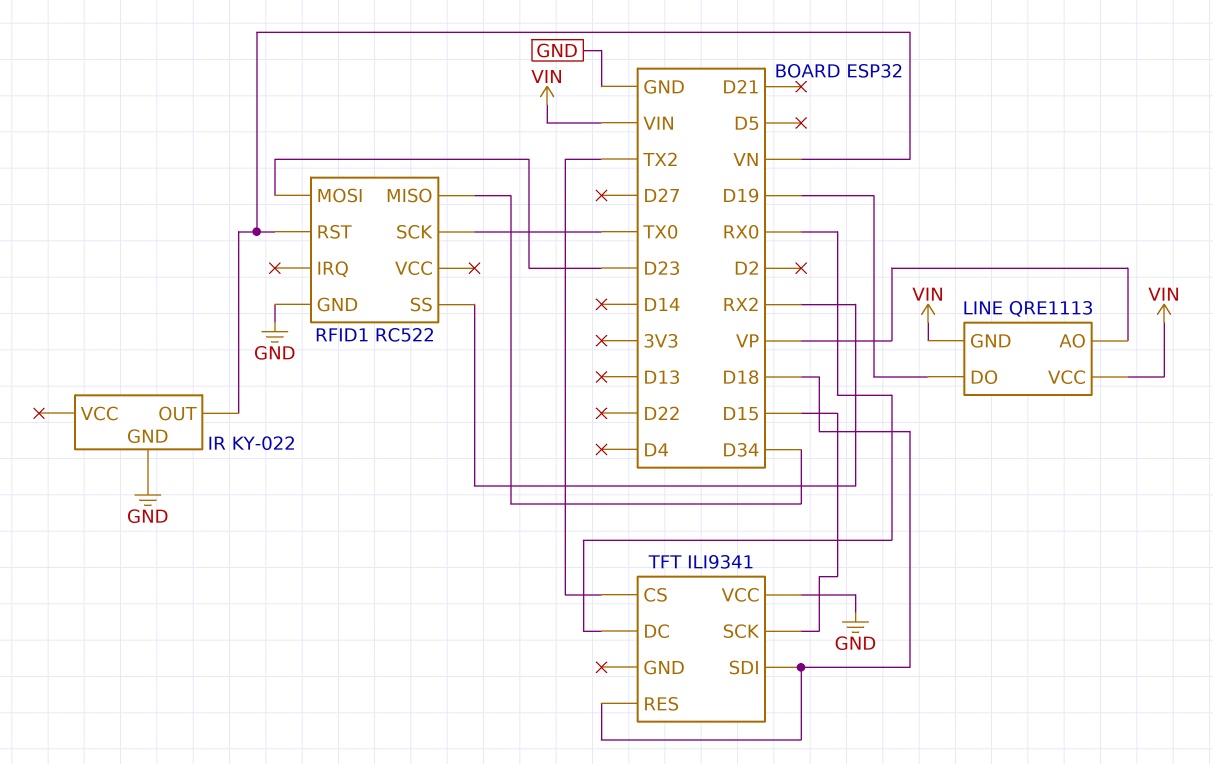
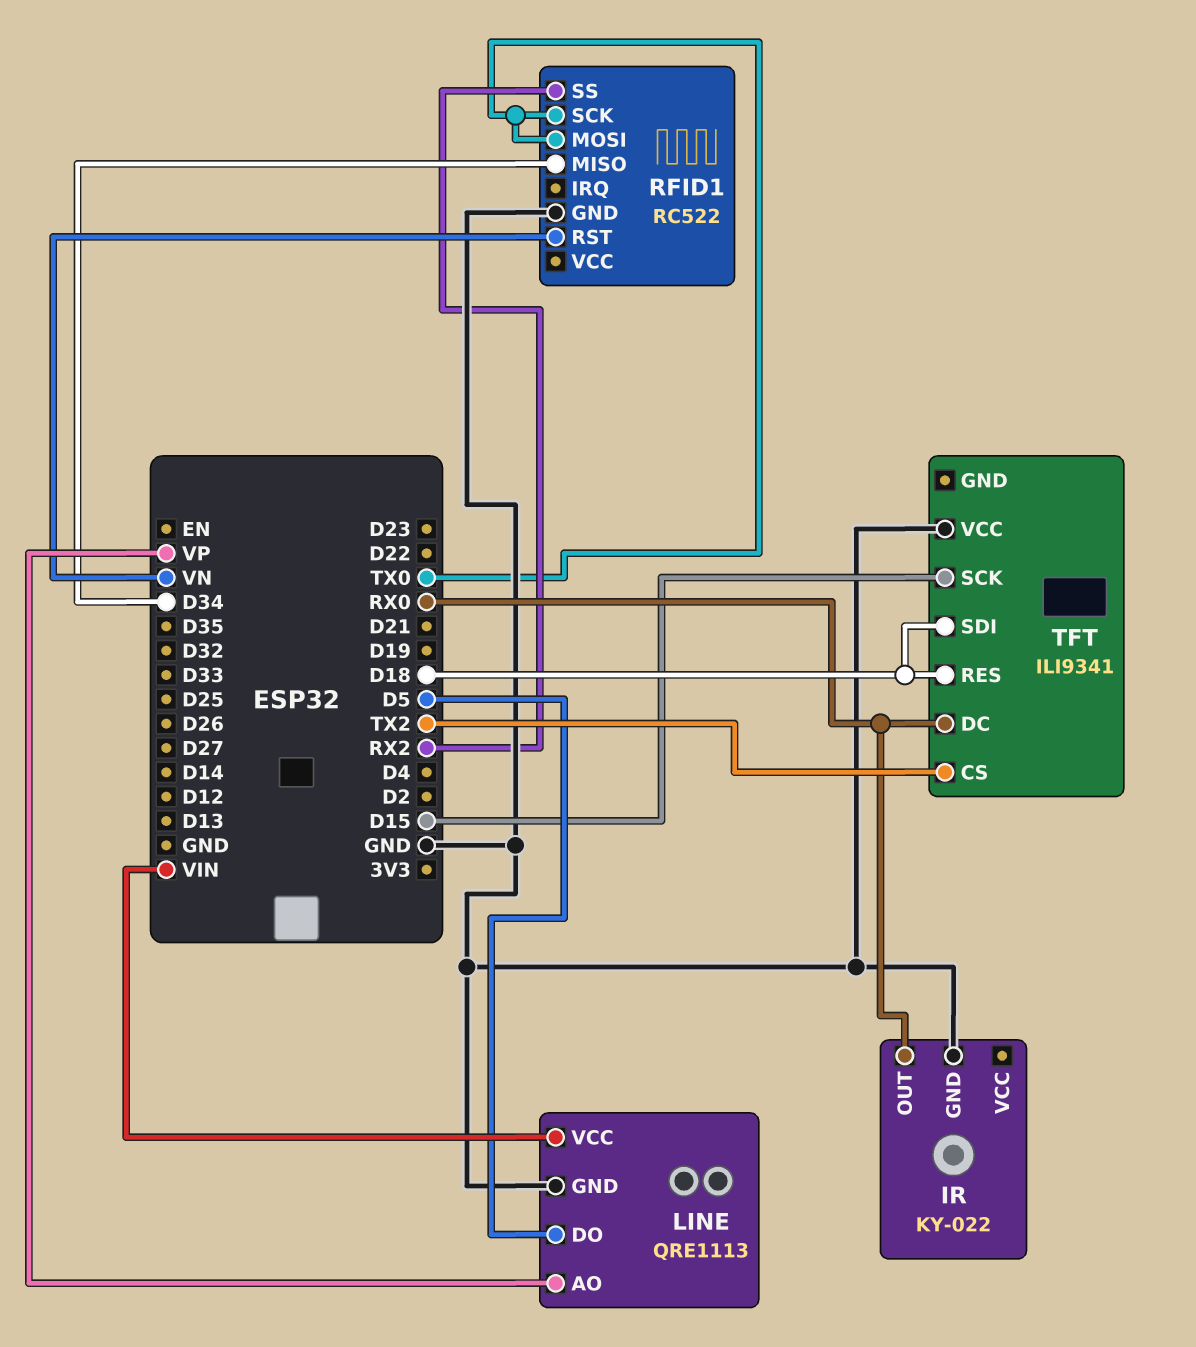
IR pin OUT: VN -> RX0
LINE pin DO: D19 -> D5
LINE pin GND: VIN -> GND
RFID1 pin MOSI: D23 -> TX0

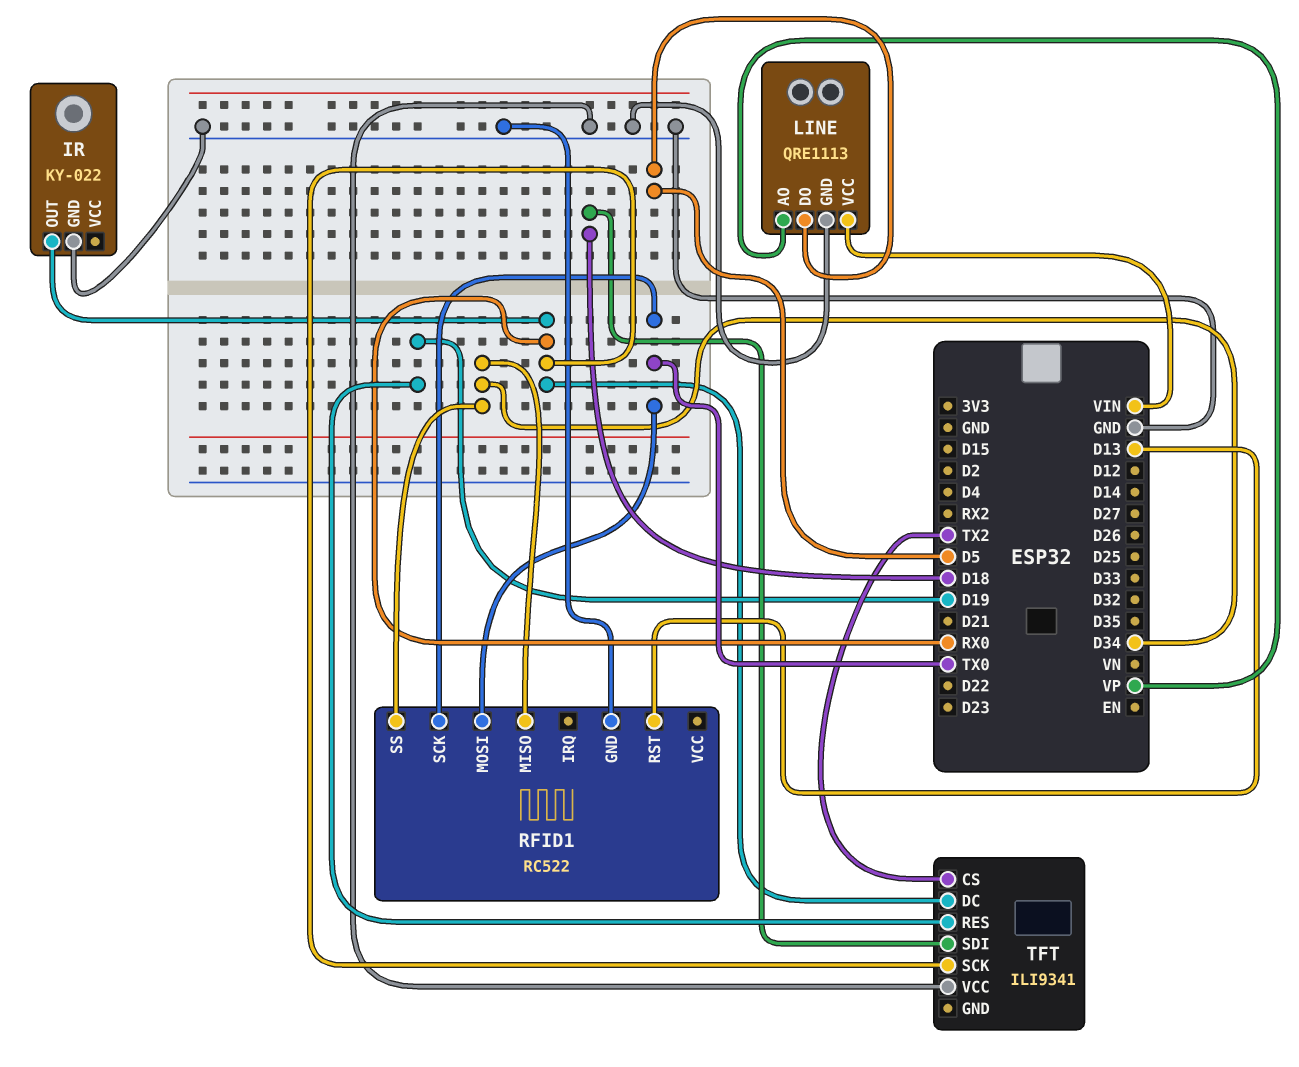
RFID1 pin RST: VN -> D13
RFID1 pin SS: RX2 -> D34
TFT pin RES: D18 -> D19
TFT pin SCK: D15 -> RX0

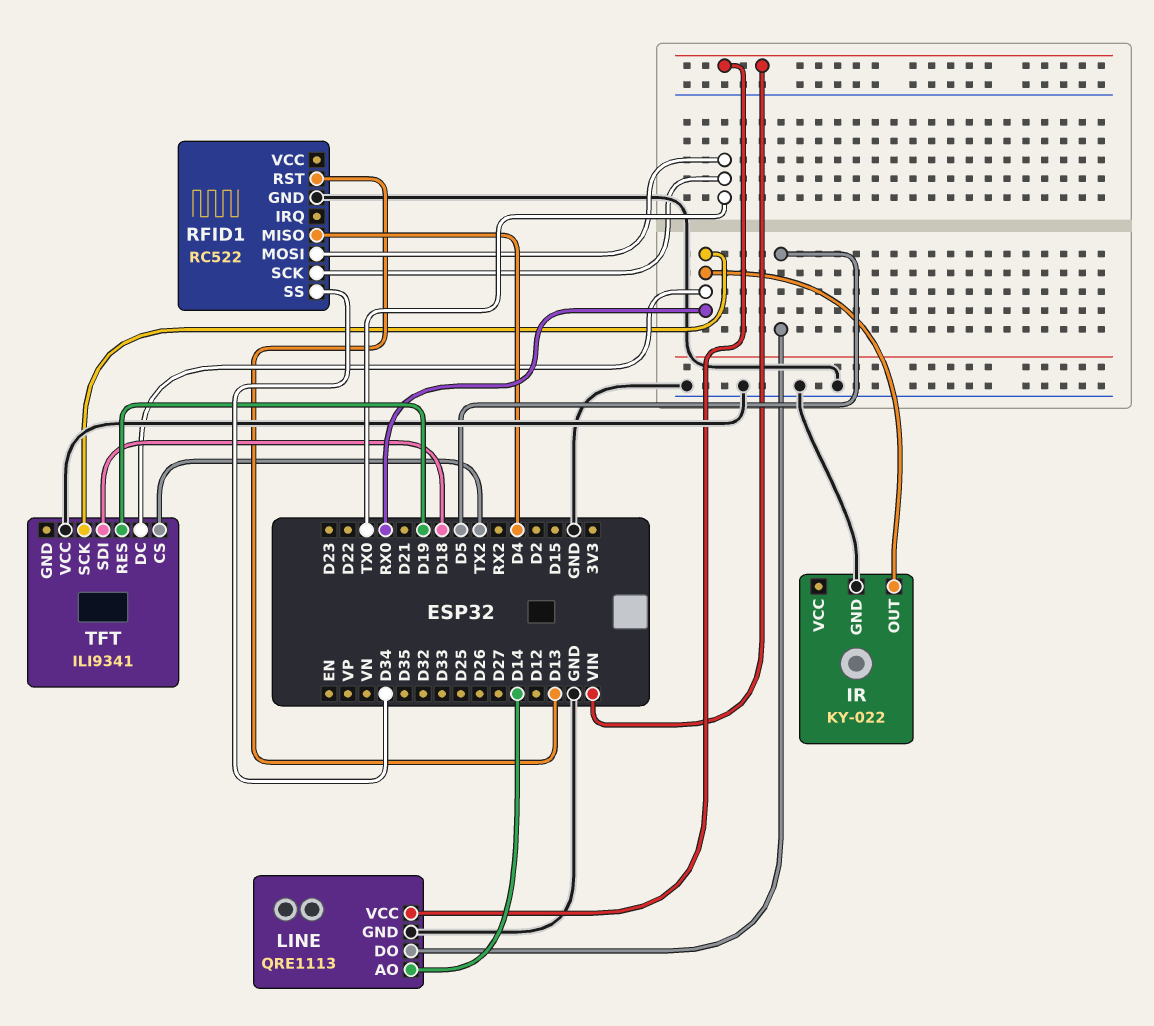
LINE pin AO: VP -> D14
RFID1 pin MISO: D34 -> D4

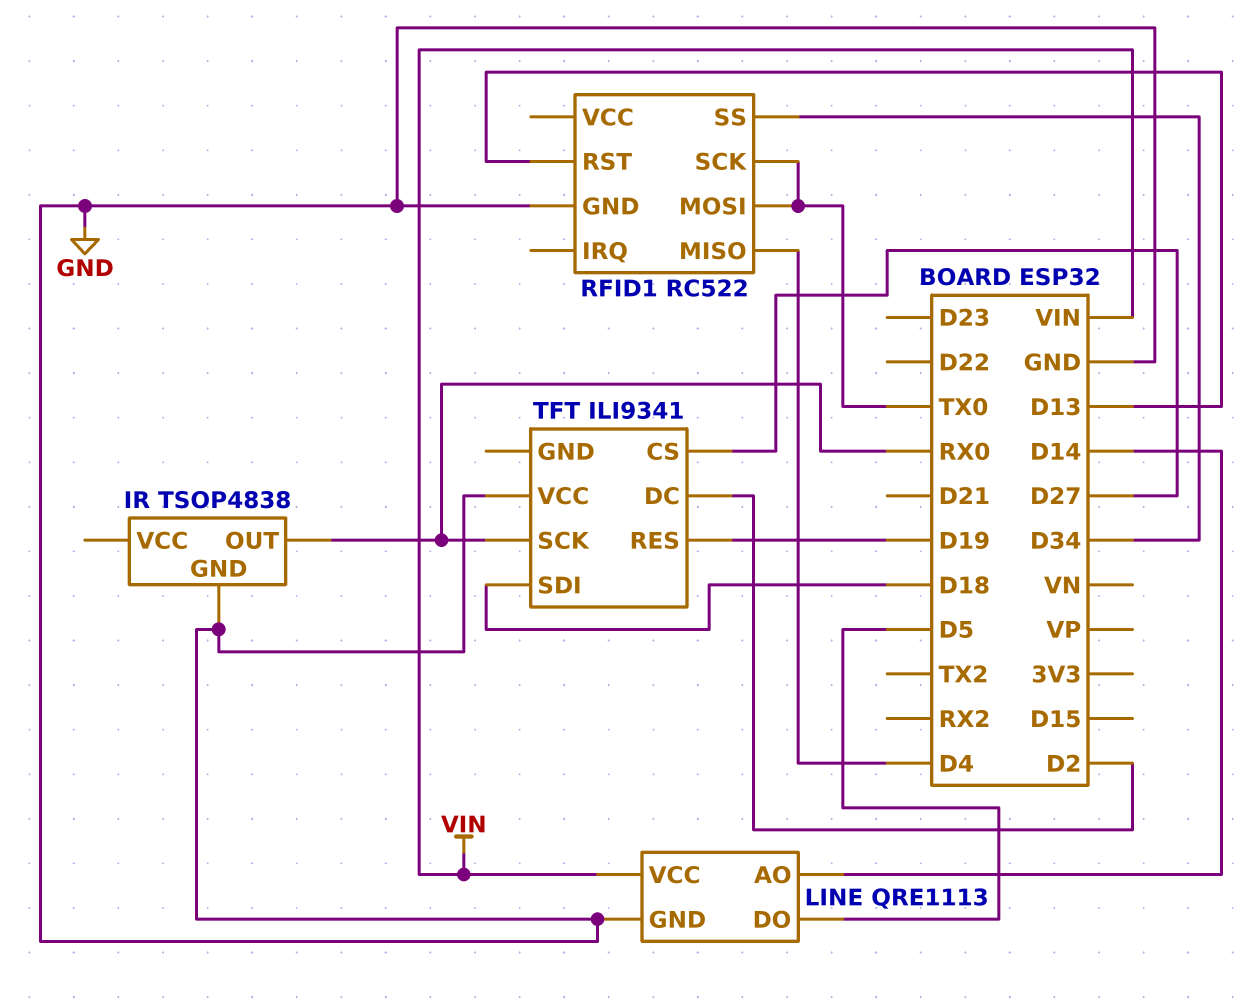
IR: KY-022 -> TSOP4838
TFT pin CS: TX2 -> D27
TFT pin DC: RX0 -> D2

